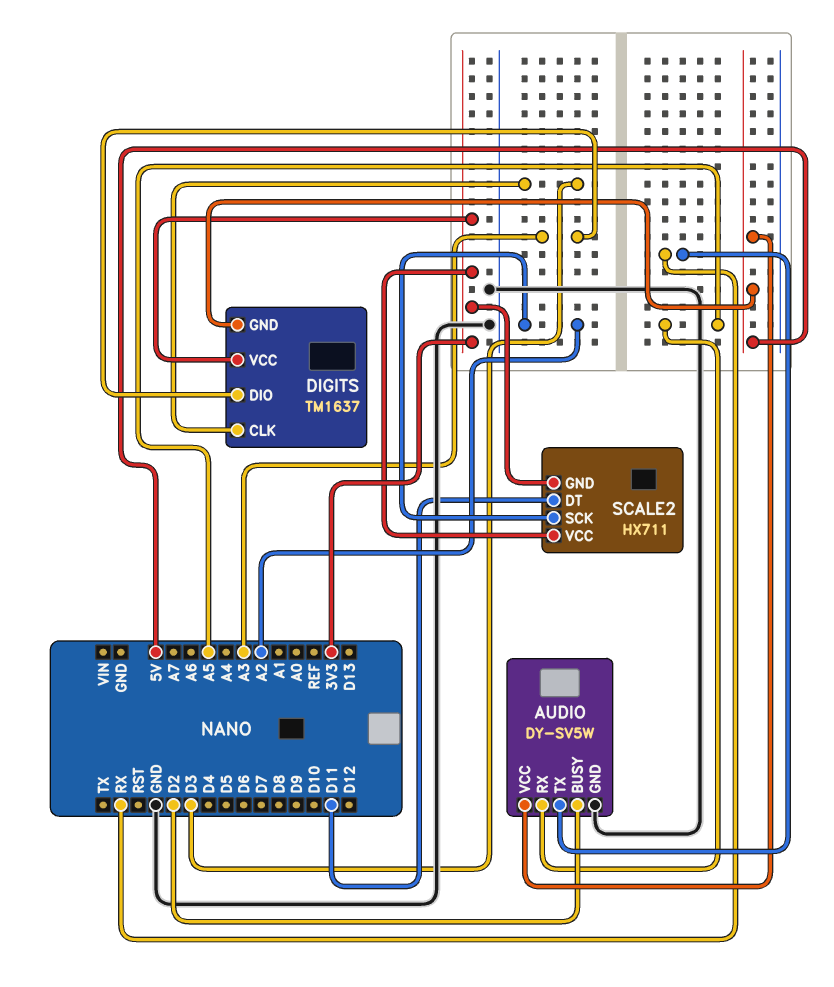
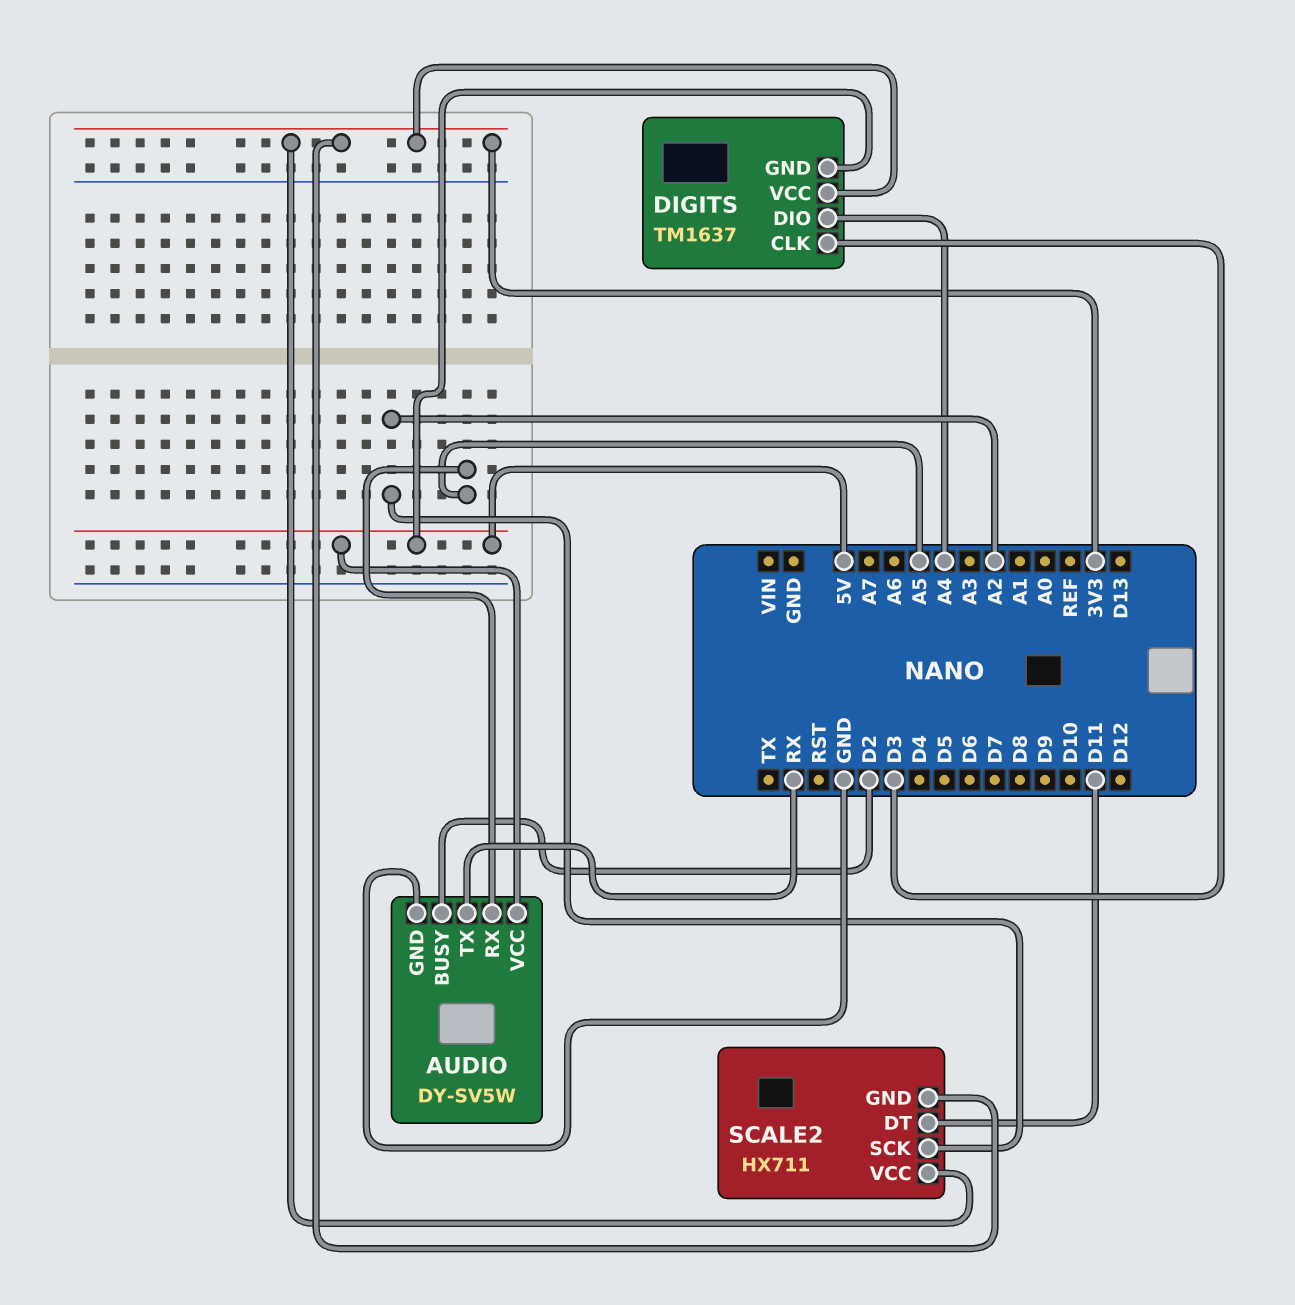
DIGITS pin DIO: A3 -> A4

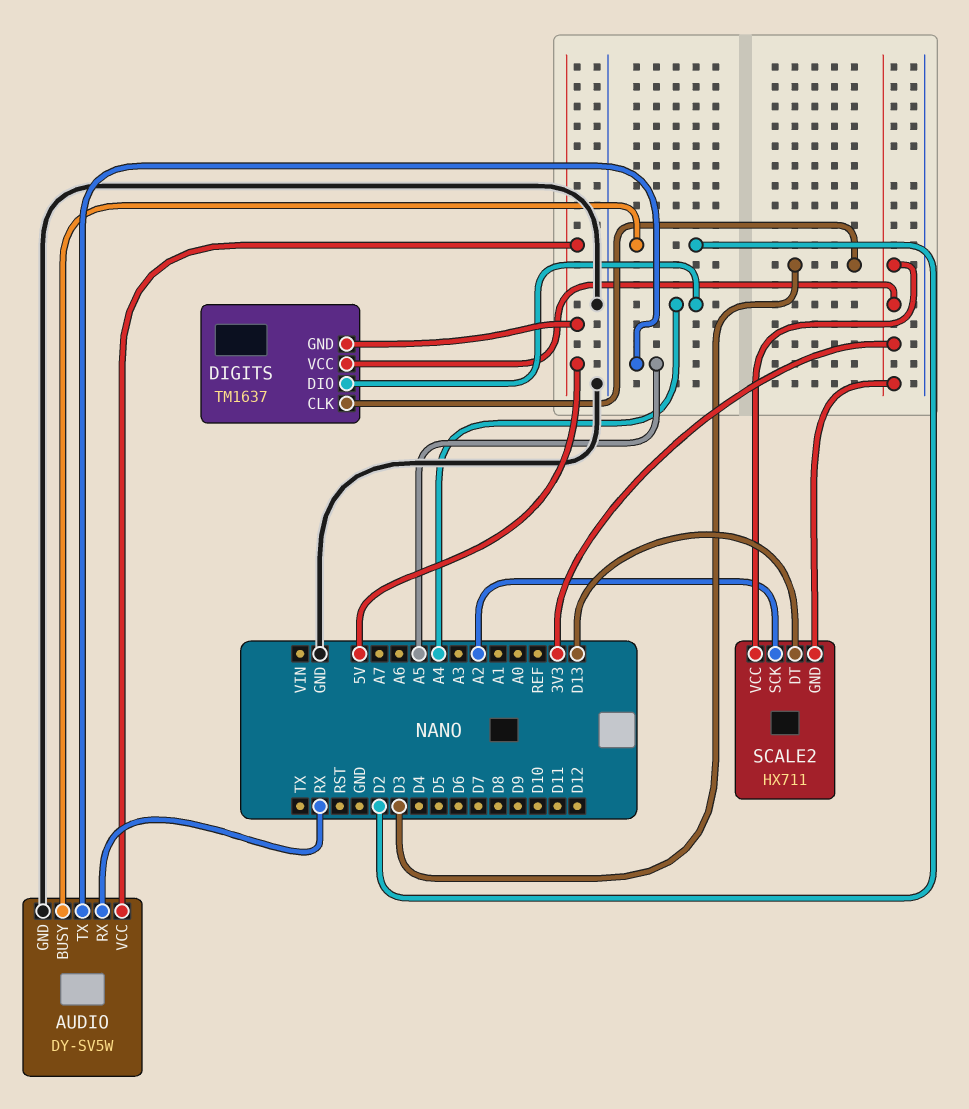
AUDIO pin RX: A5 -> RX
AUDIO pin TX: RX -> A5
SCALE2 pin DT: D11 -> D13

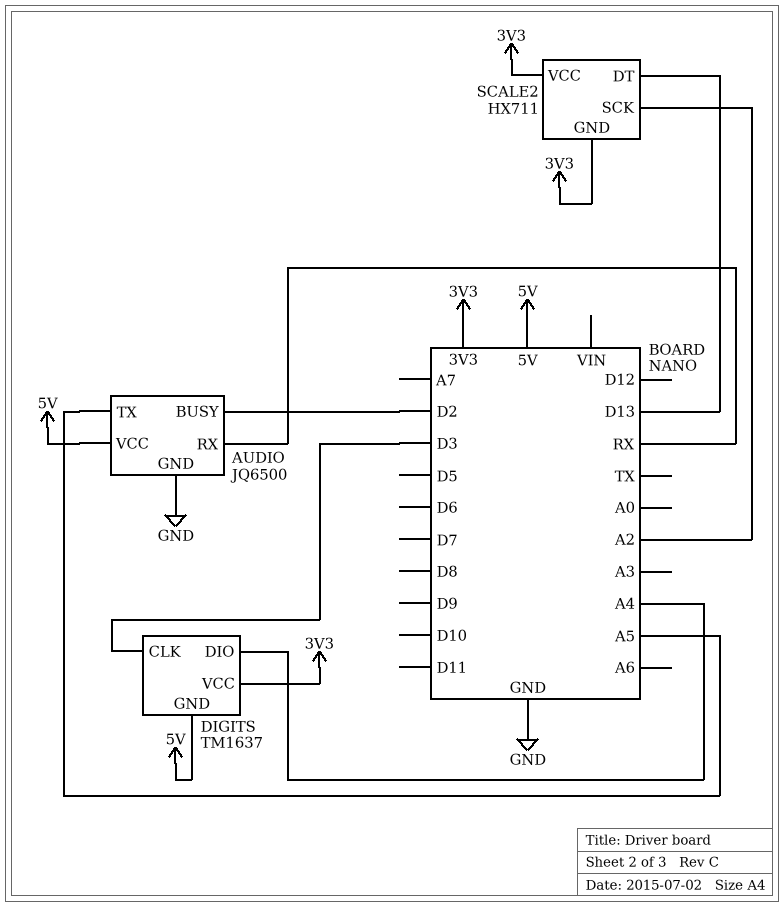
AUDIO: DY-SV5W -> JQ6500

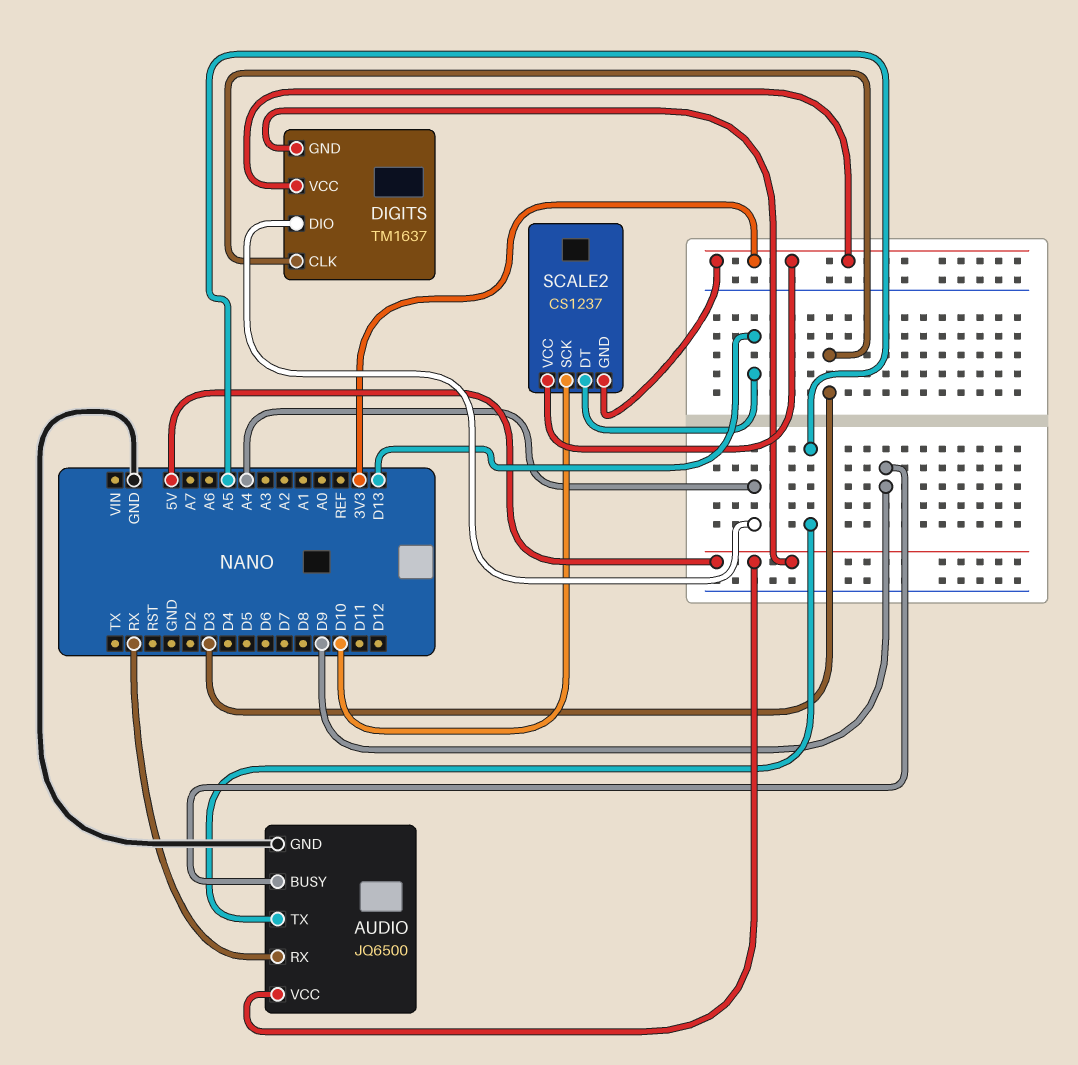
AUDIO pin BUSY: D2 -> D9
SCALE2: HX711 -> CS1237
SCALE2 pin SCK: A2 -> D10

